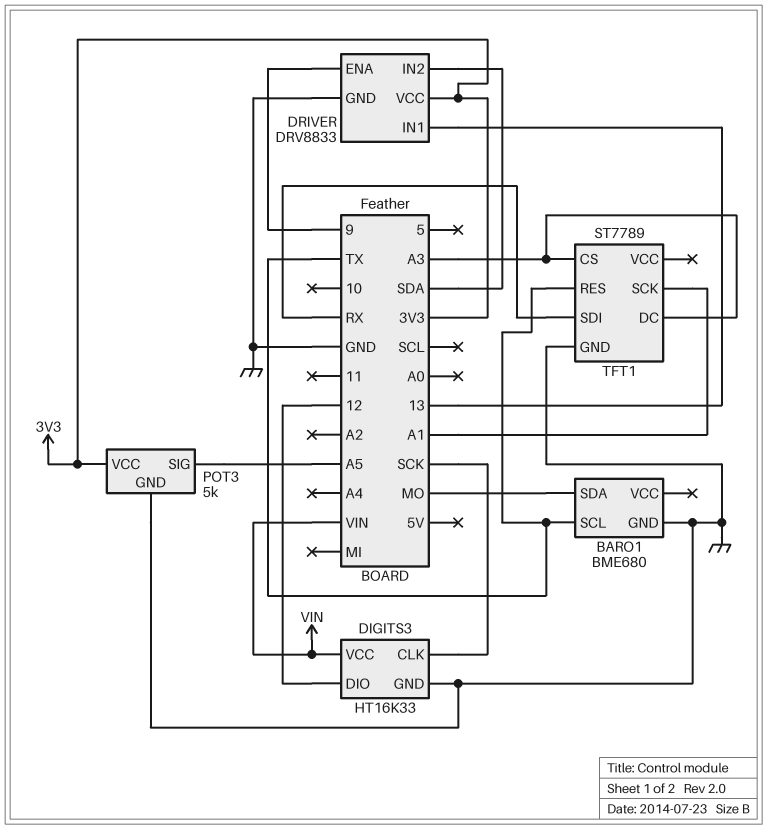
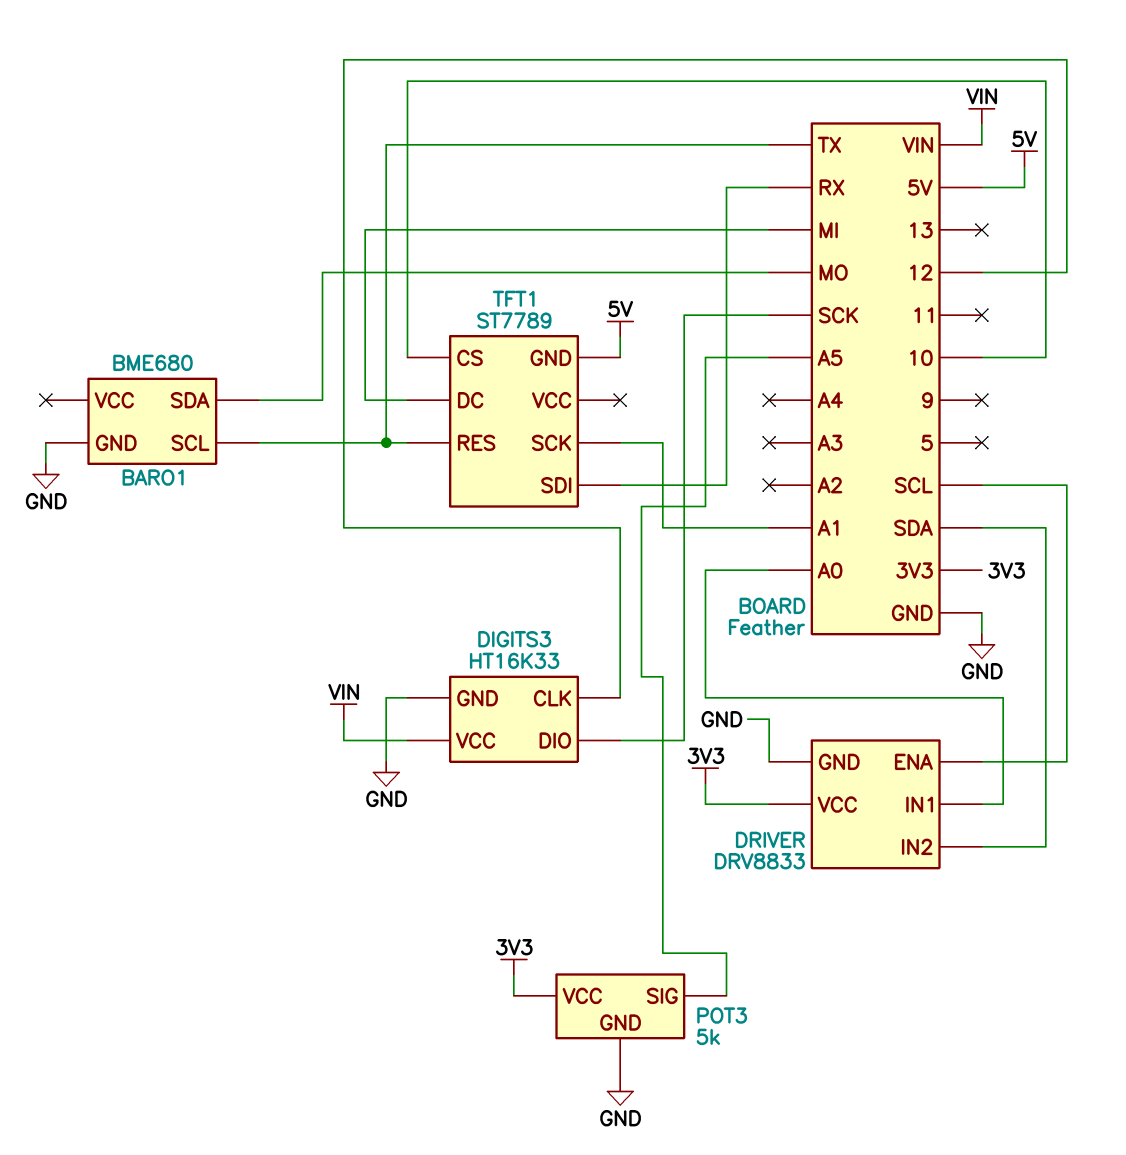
DIGITS3 pin CLK: SCK -> 12
DIGITS3 pin DIO: 12 -> SCK
DRIVER pin ENA: 9 -> SCL
DRIVER pin IN1: 13 -> A0
TFT1 pin CS: A3 -> 10
TFT1 pin DC: A3 -> MI
TFT1 pin GND: GND -> 5V

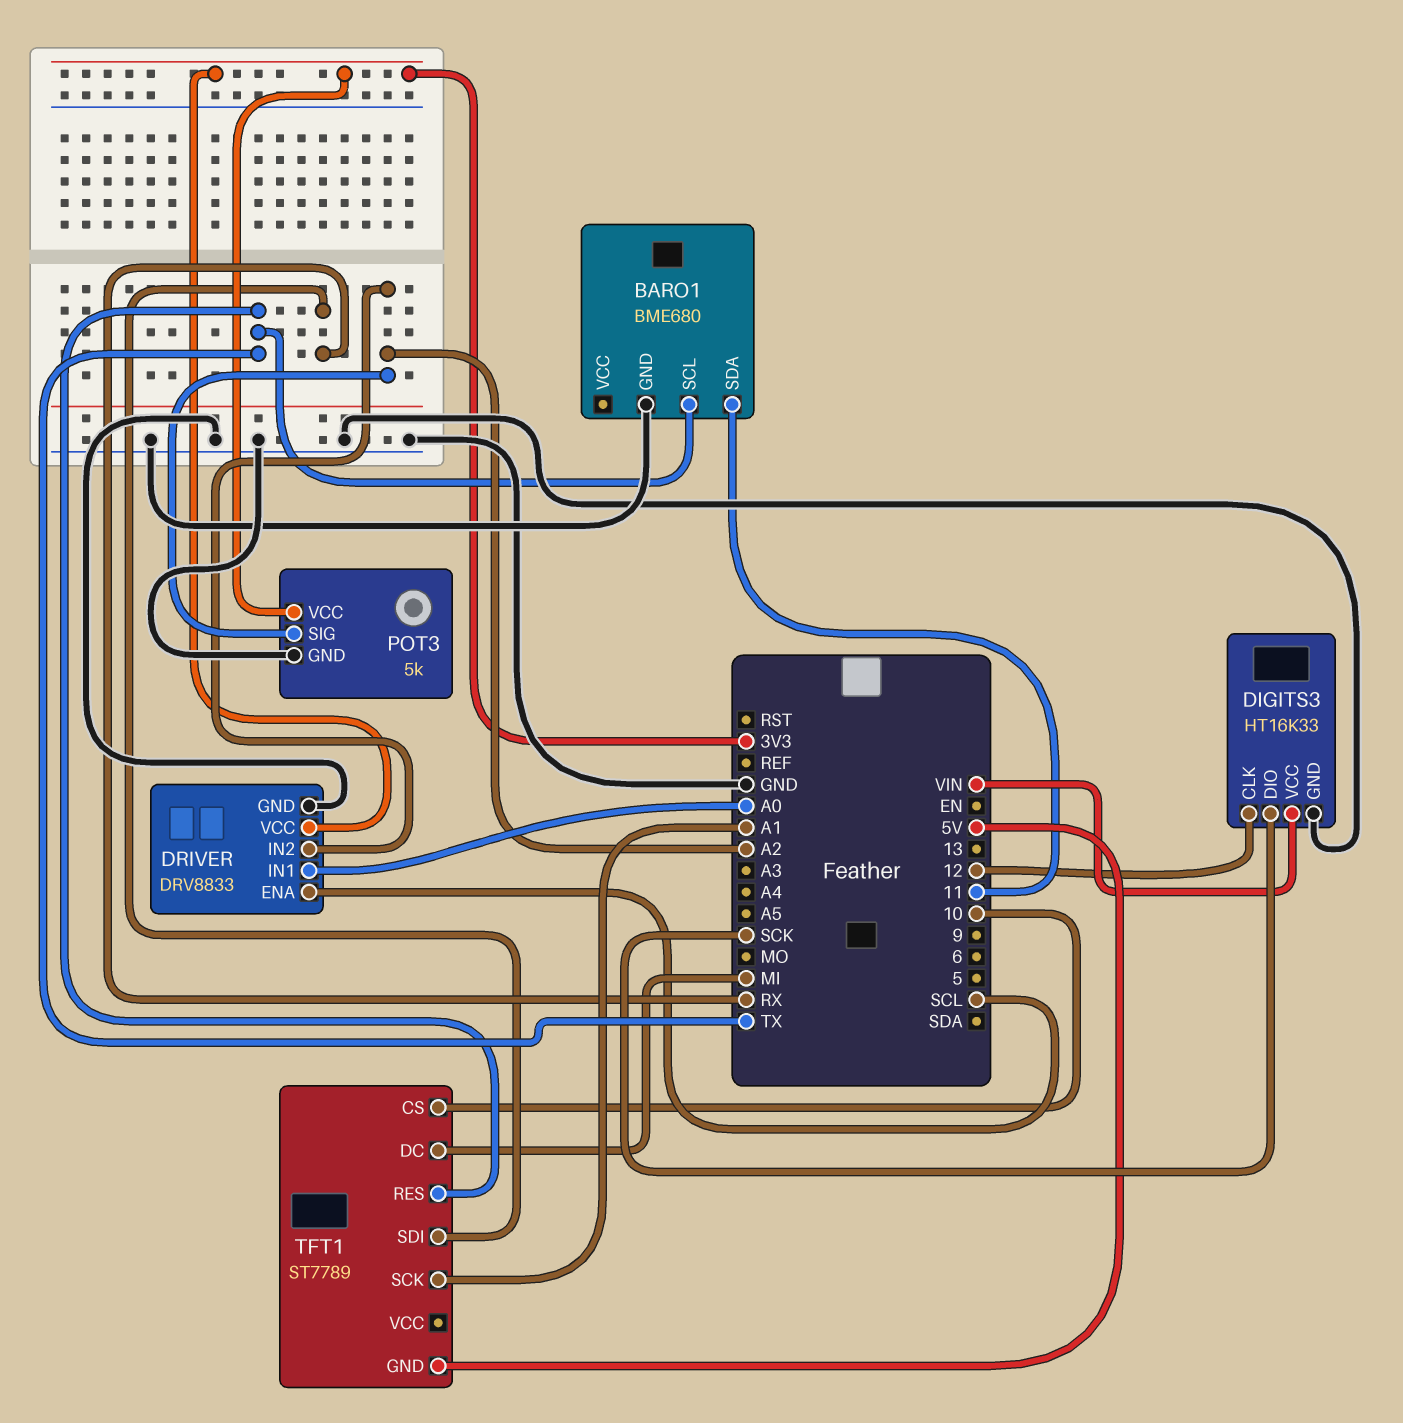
BARO1 pin SDA: MO -> 11
DRIVER pin IN2: SDA -> A2
POT3 pin SIG: A5 -> A2

